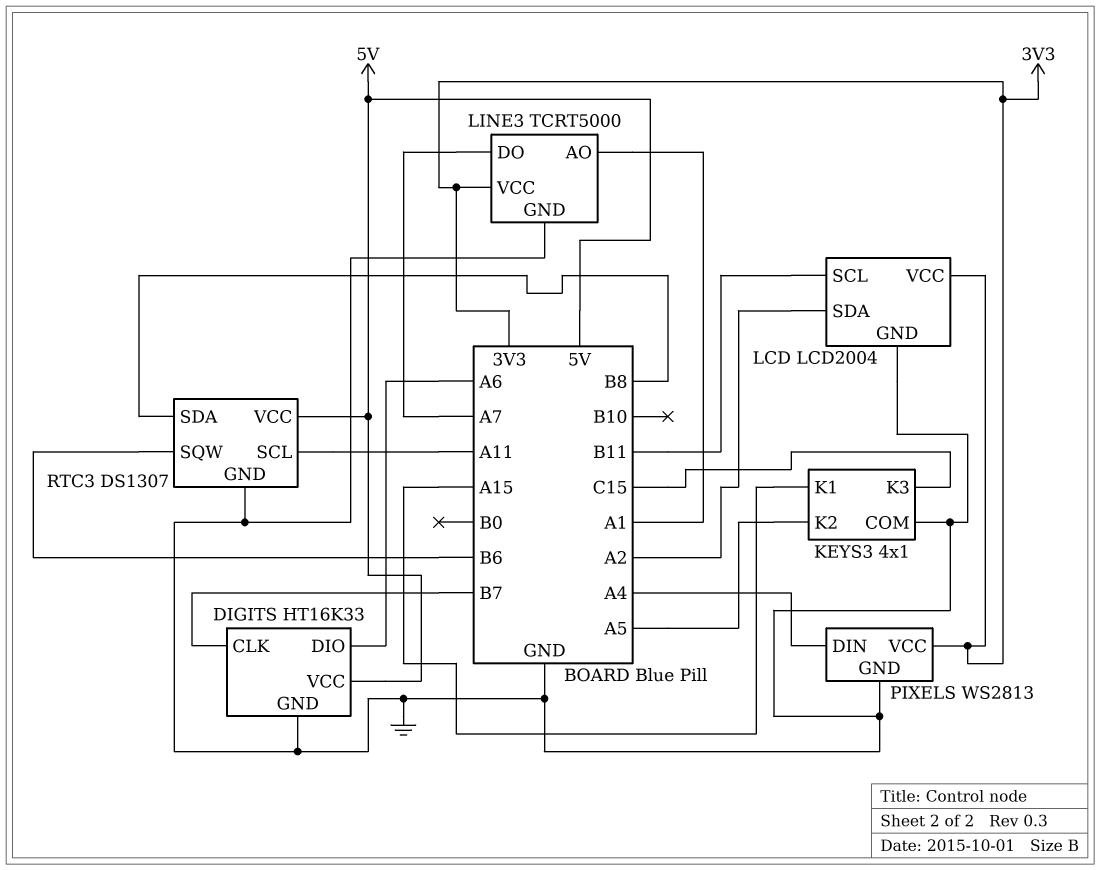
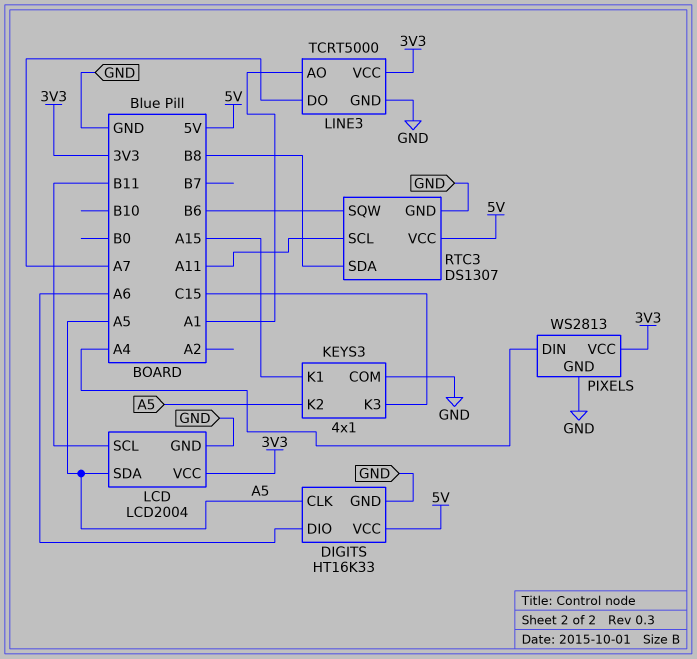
DIGITS pin CLK: B7 -> A5
LCD pin SDA: A2 -> A5

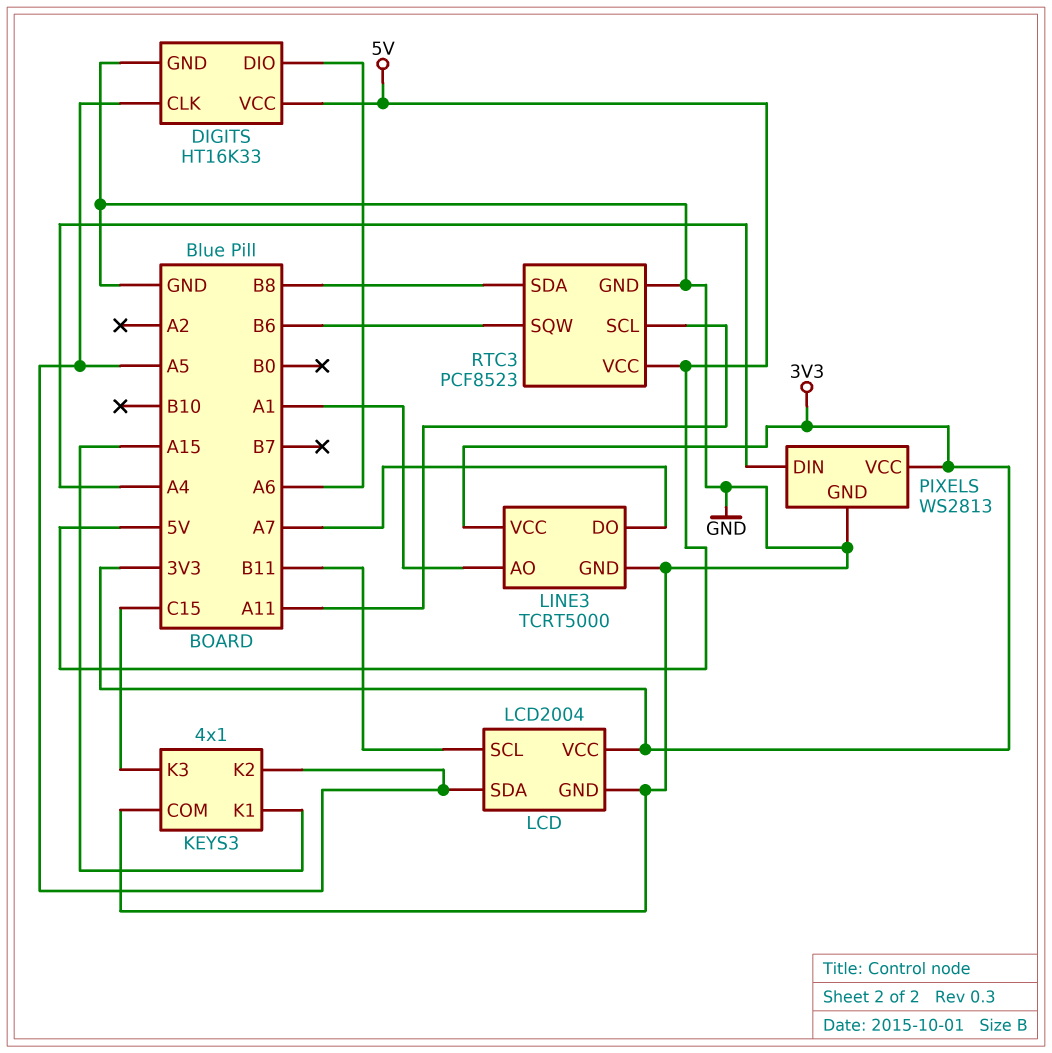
RTC3: DS1307 -> PCF8523

